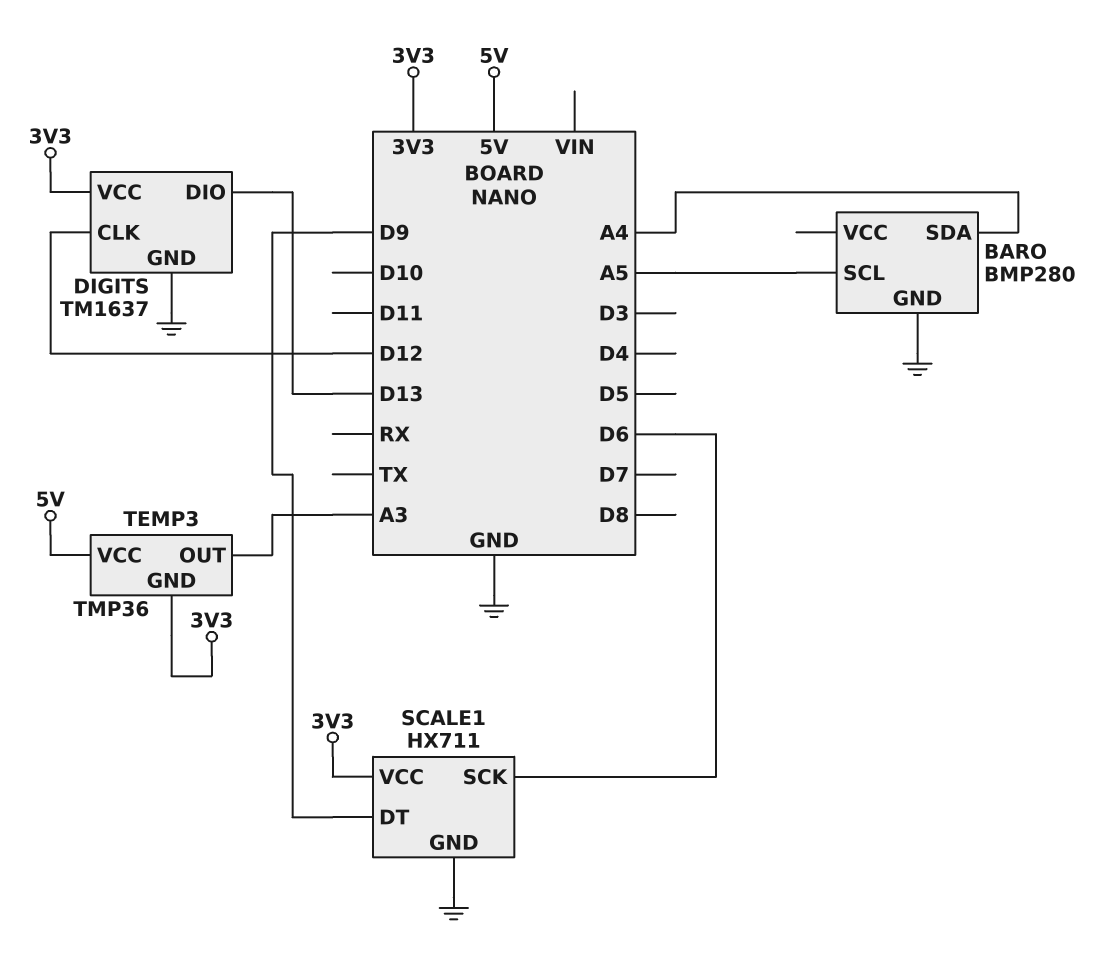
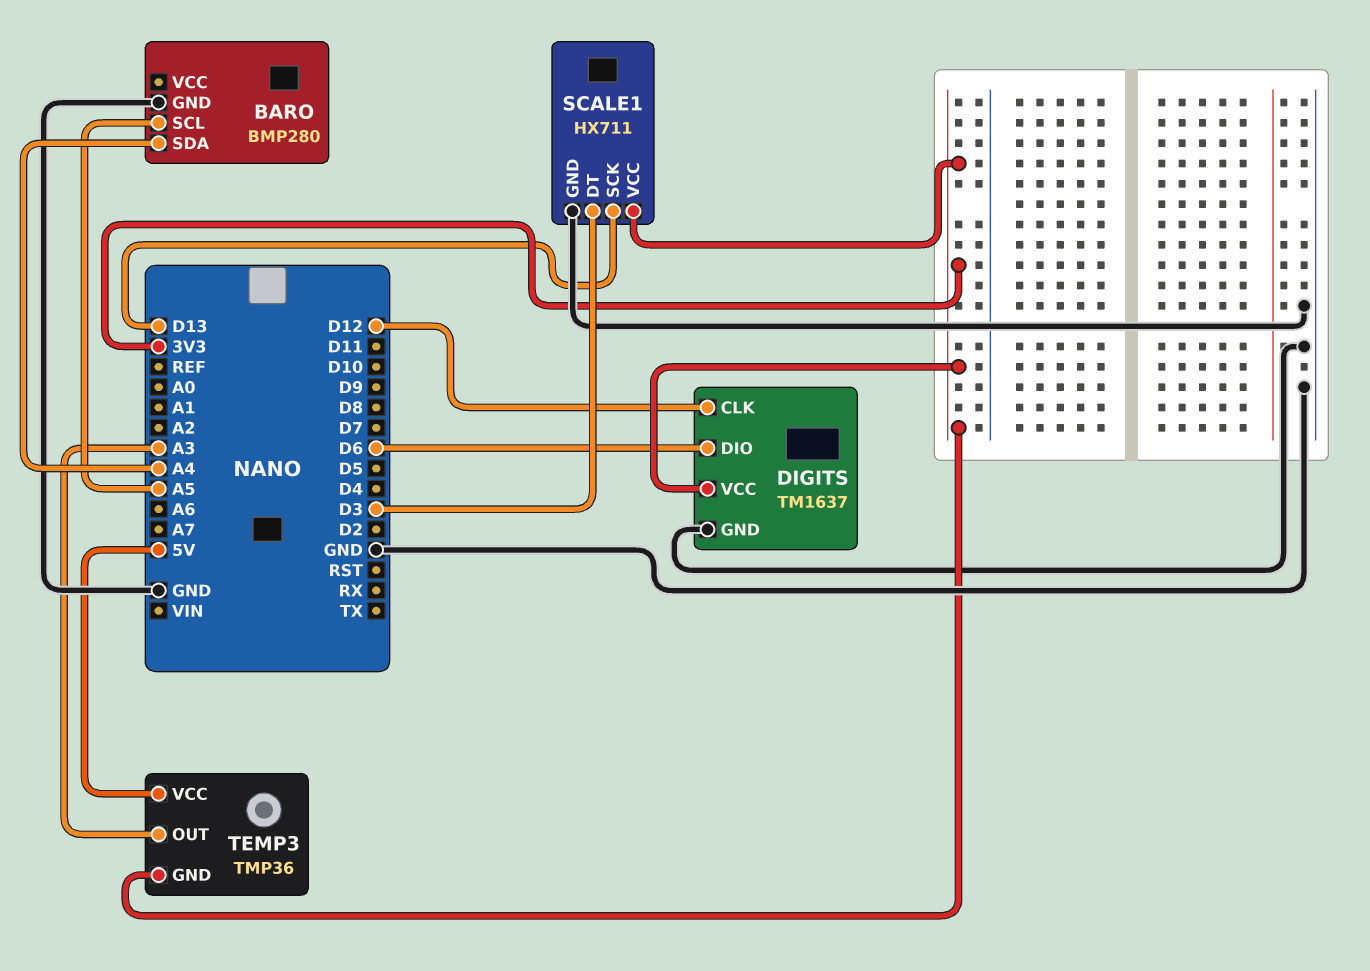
DIGITS pin DIO: D13 -> D6
SCALE1 pin DT: D9 -> D3
SCALE1 pin SCK: D6 -> D13

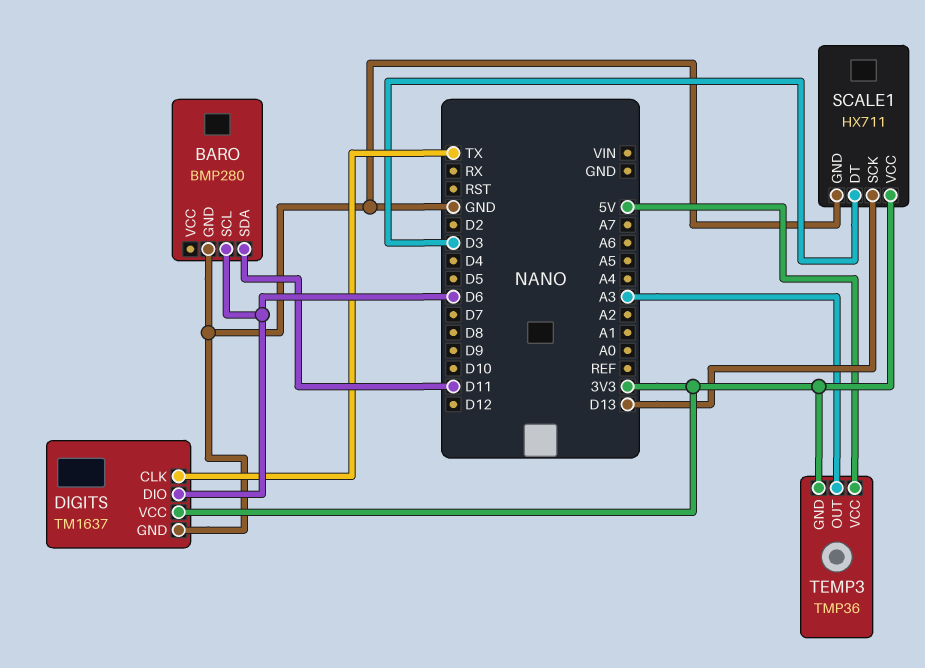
BARO pin SCL: A5 -> D6
BARO pin SDA: A4 -> D11
DIGITS pin CLK: D12 -> TX

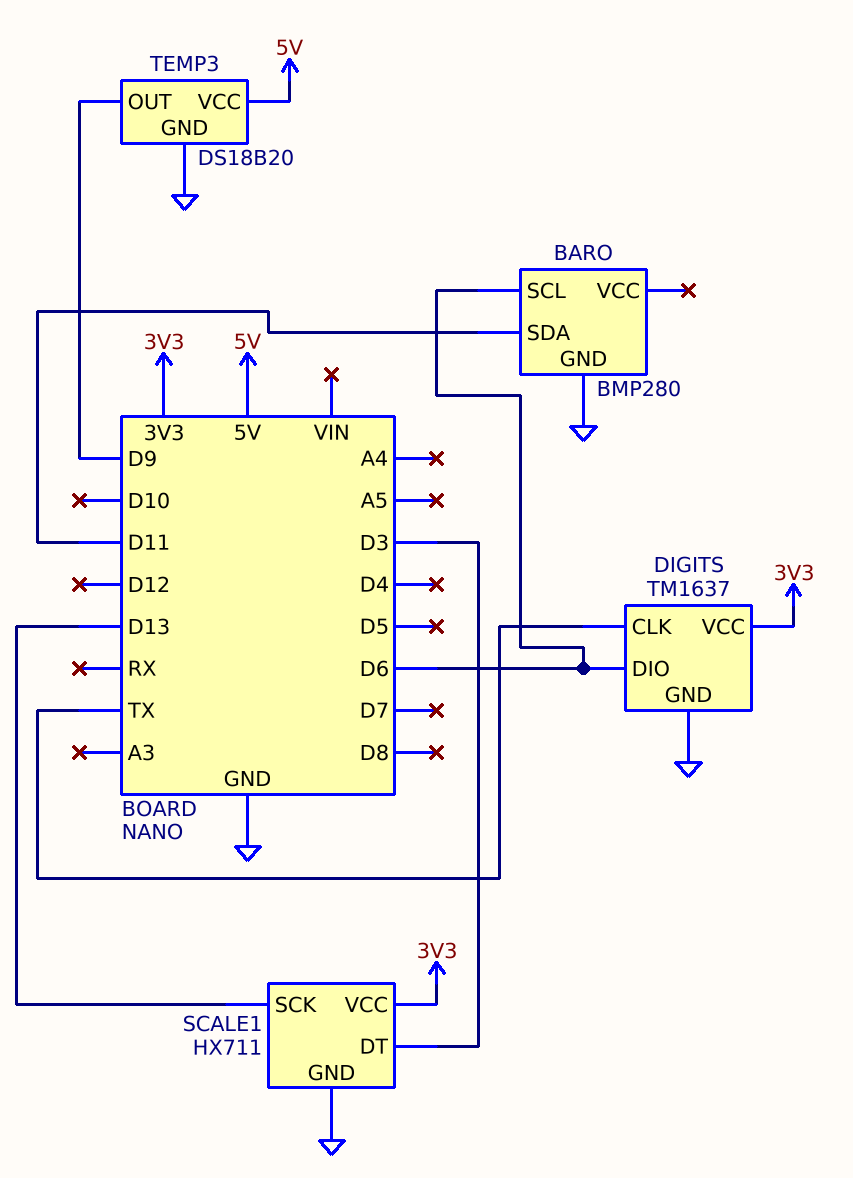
TEMP3: TMP36 -> DS18B20
TEMP3 pin GND: 3V3 -> GND
TEMP3 pin OUT: A3 -> D9

